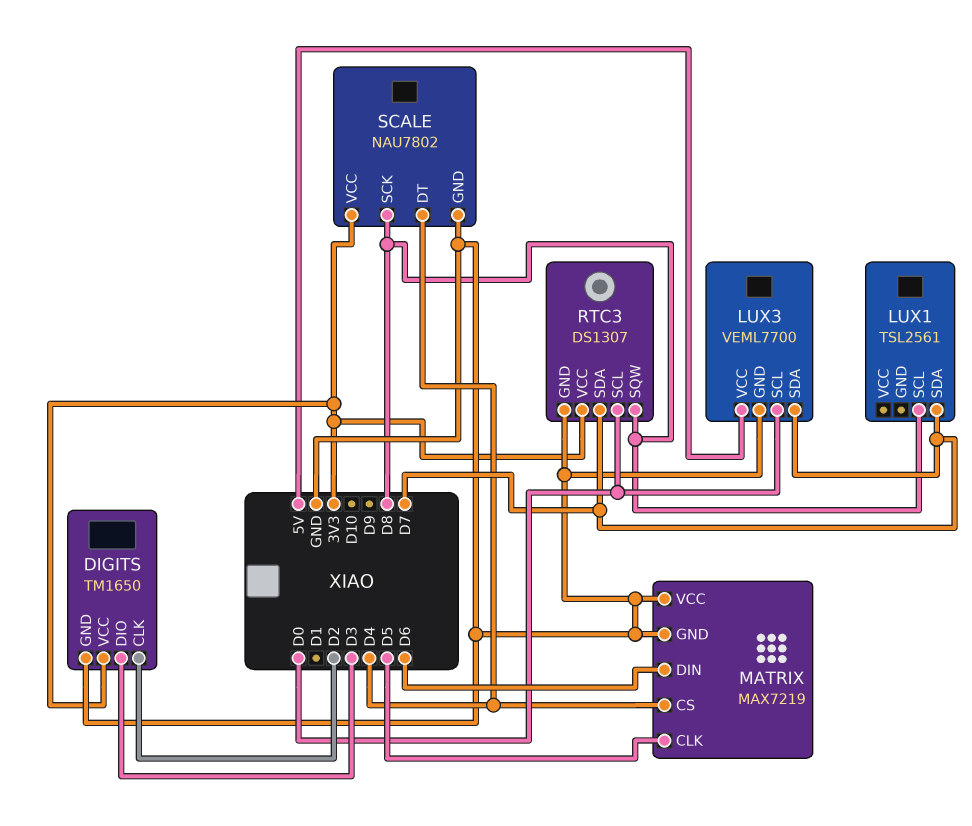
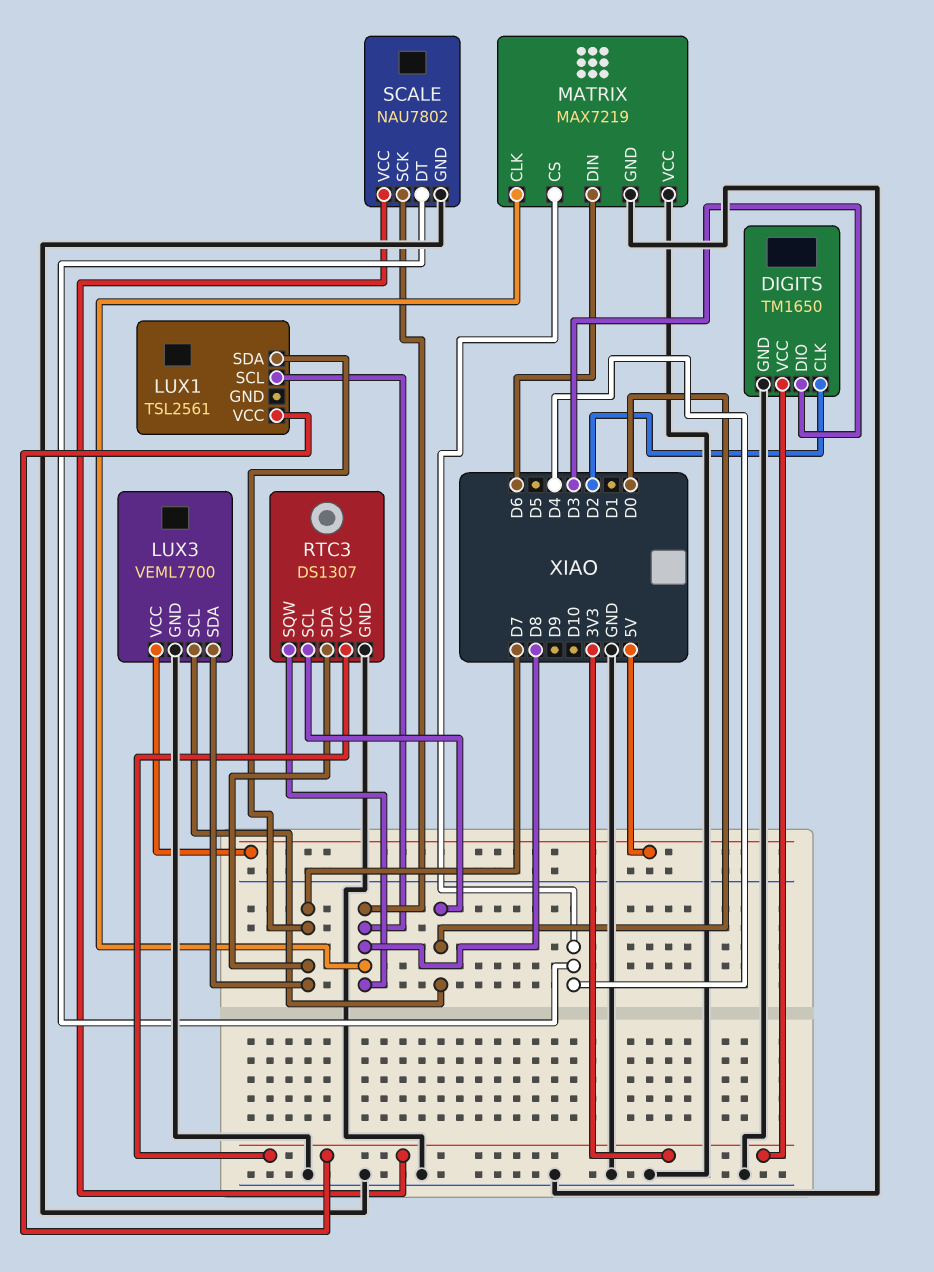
LUX1 pin VCC: none -> 3V3
MATRIX pin CLK: D5 -> D8

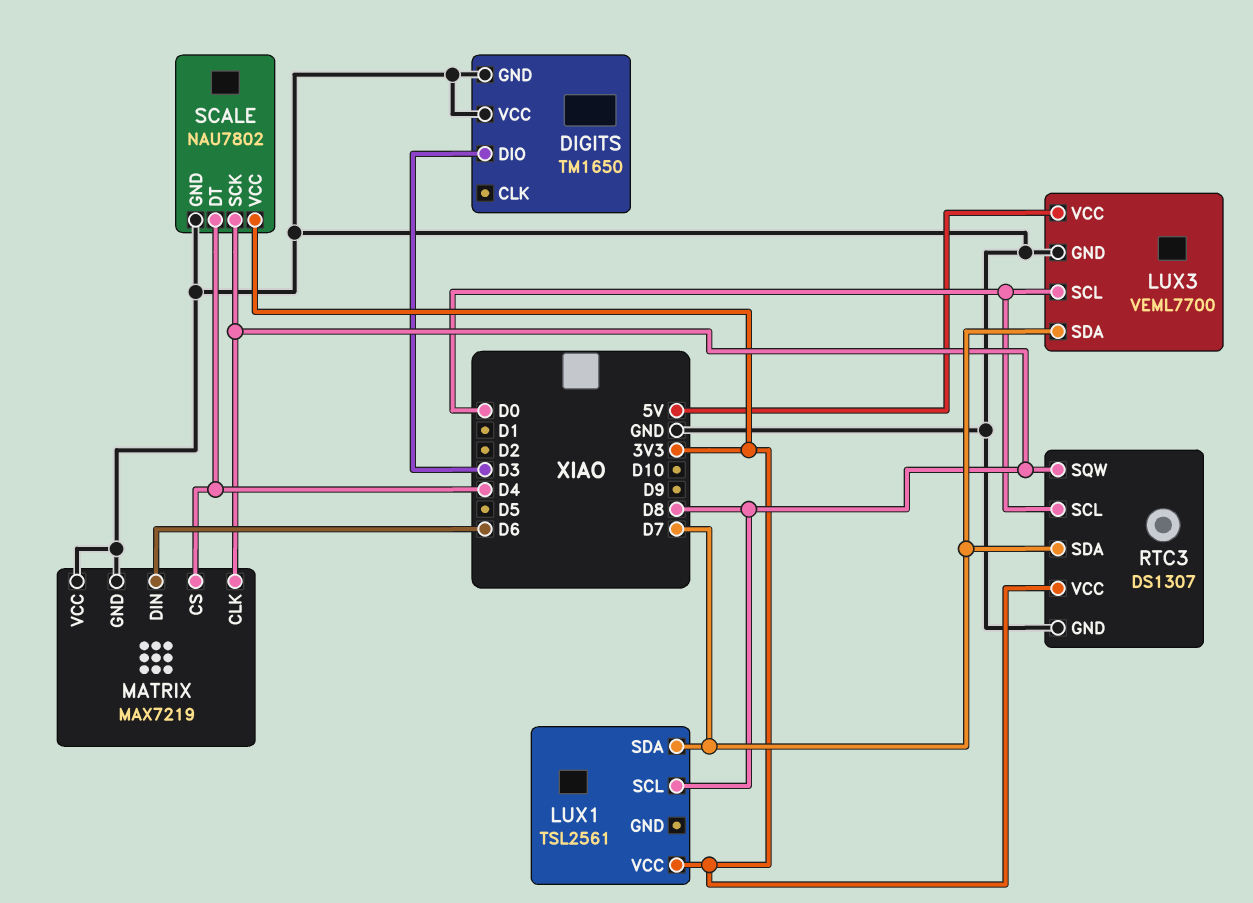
DIGITS pin CLK: D2 -> none
DIGITS pin VCC: 3V3 -> GND

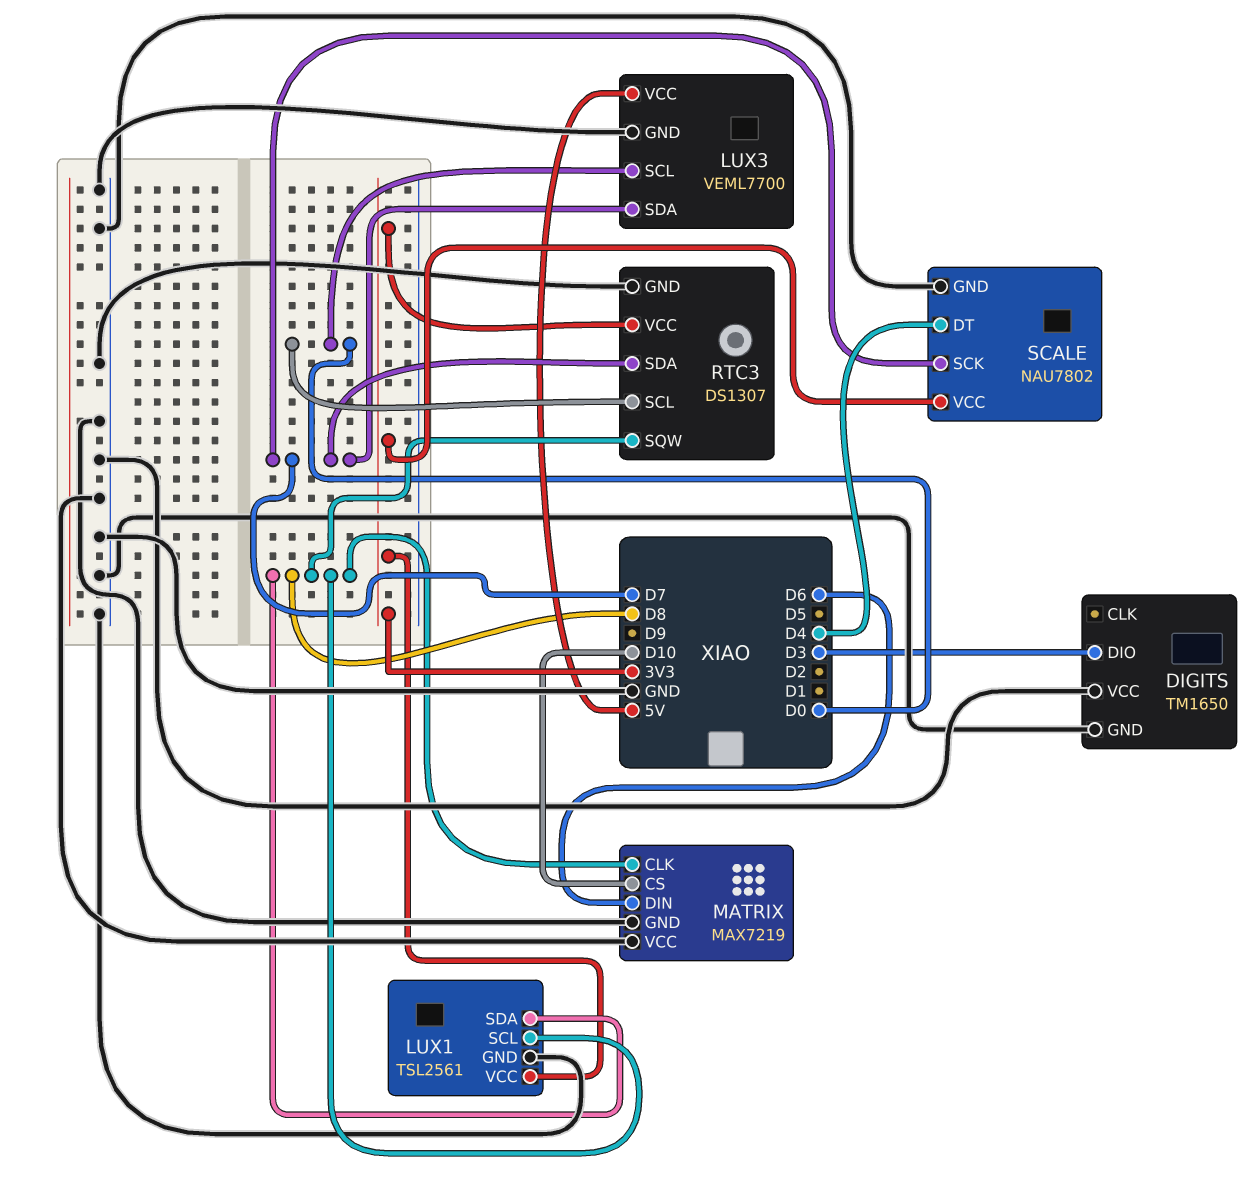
LUX1 pin GND: none -> GND
LUX1 pin SDA: D7 -> D8
MATRIX pin CS: D4 -> D10
SCALE pin SCK: D8 -> D7

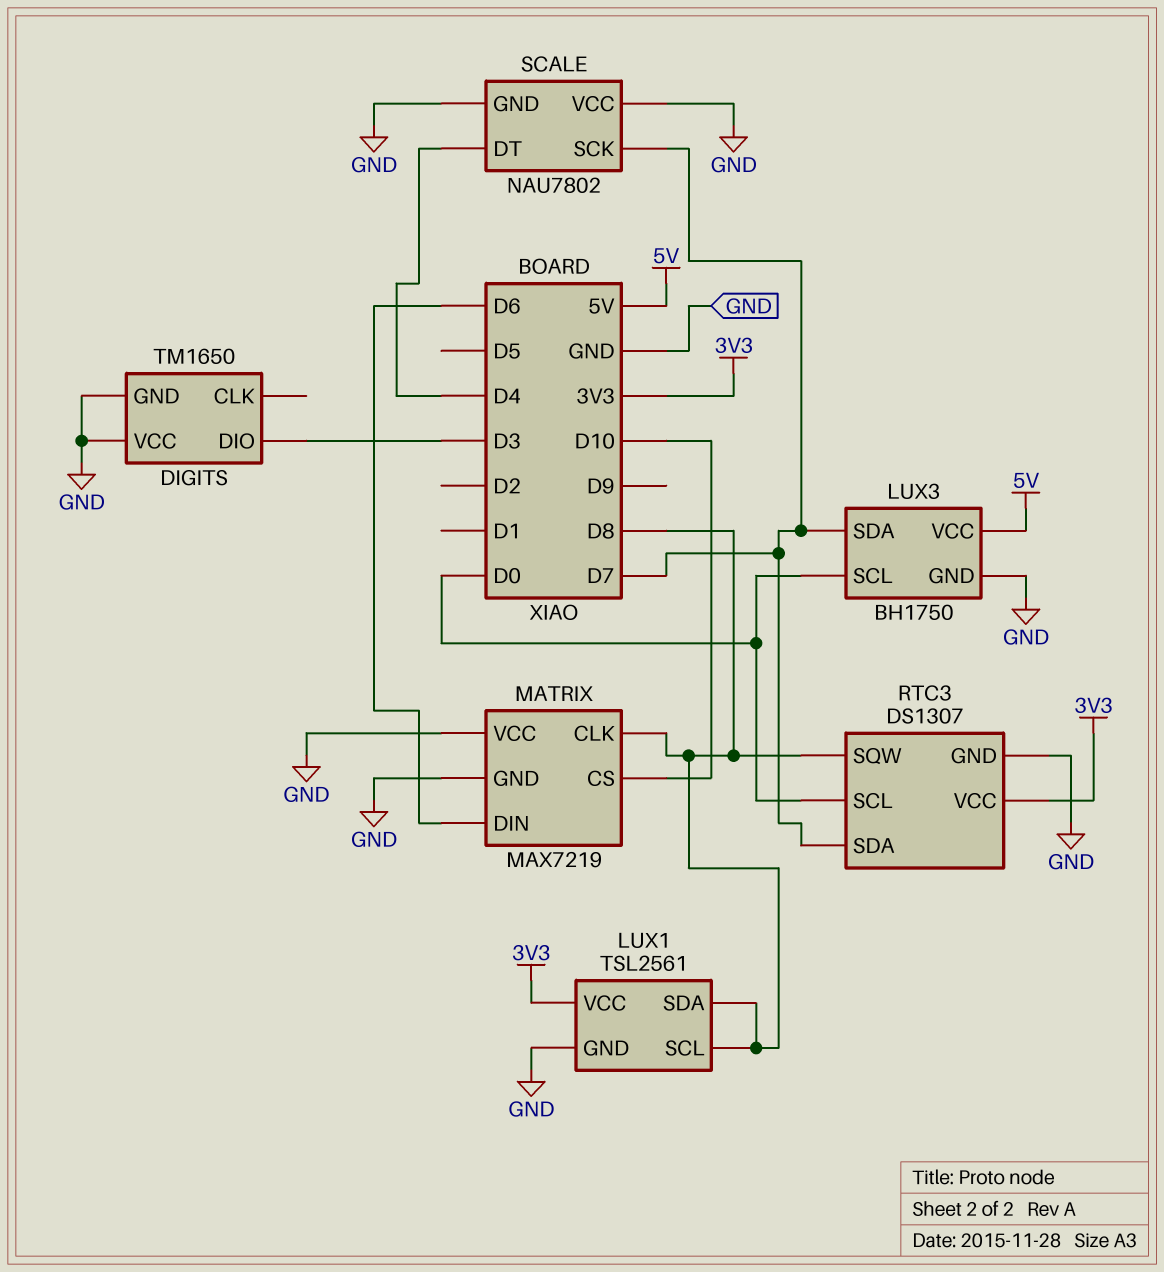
LUX3: VEML7700 -> BH1750
SCALE pin VCC: 3V3 -> GND

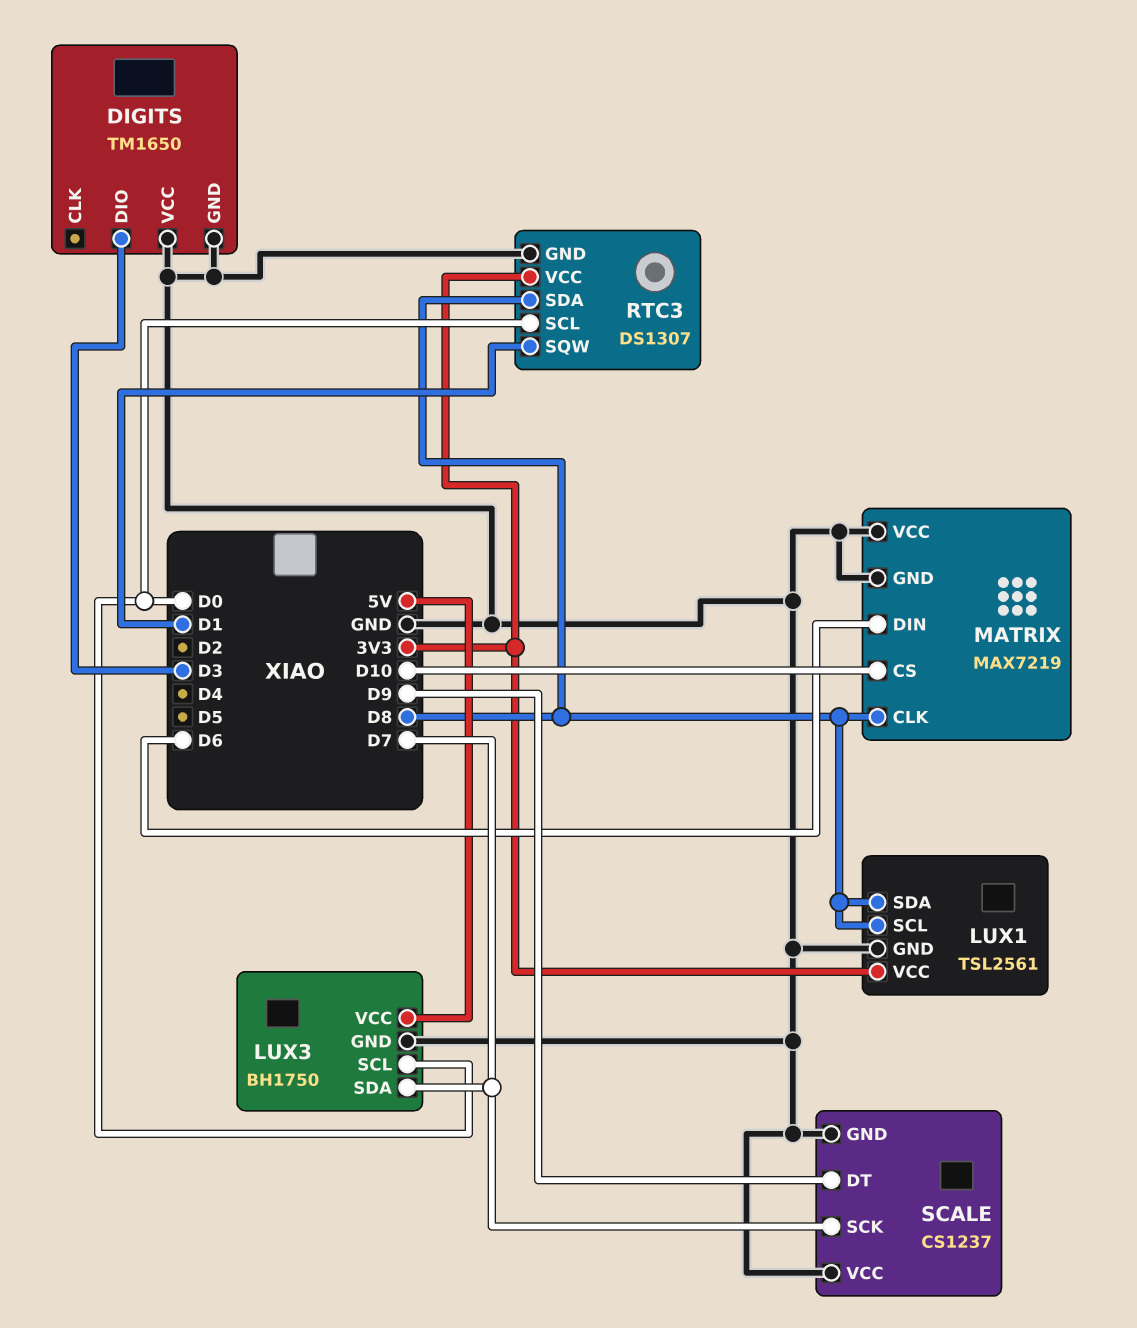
RTC3 pin SDA: D7 -> D8
RTC3 pin SQW: D8 -> D1
SCALE: NAU7802 -> CS1237
SCALE pin DT: D4 -> D9

